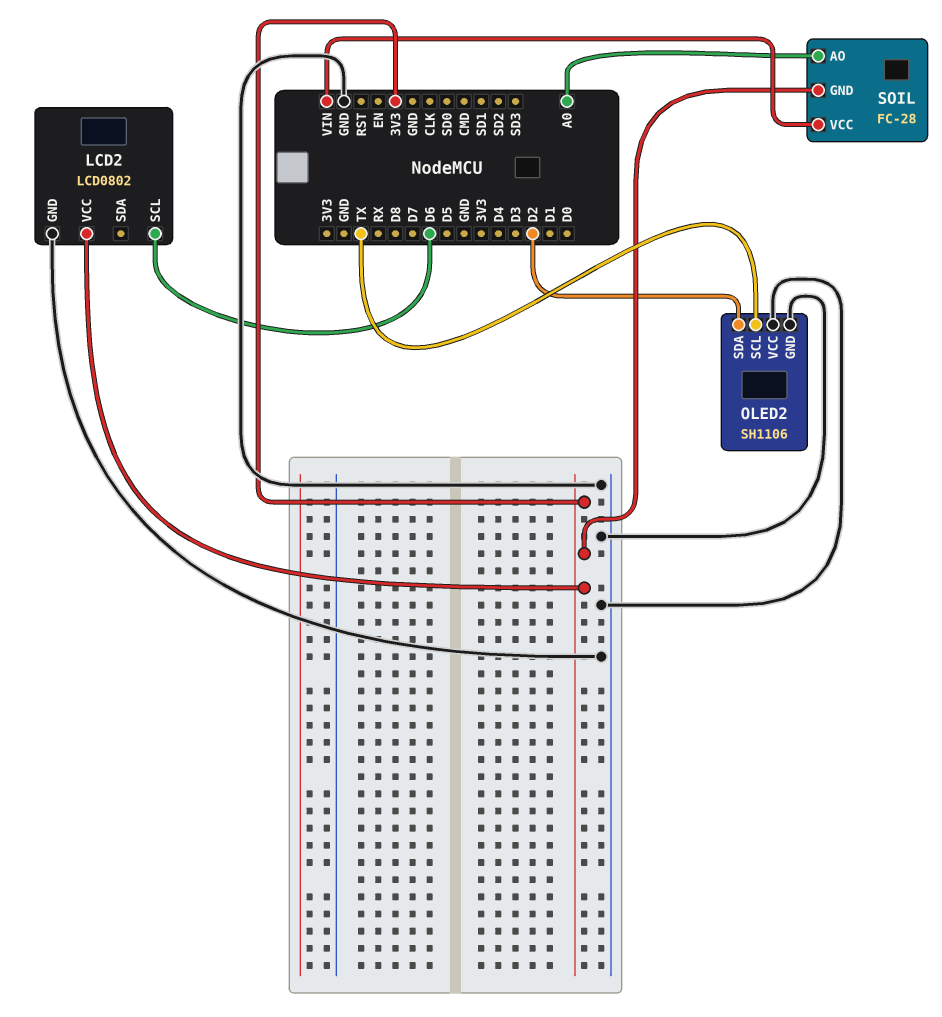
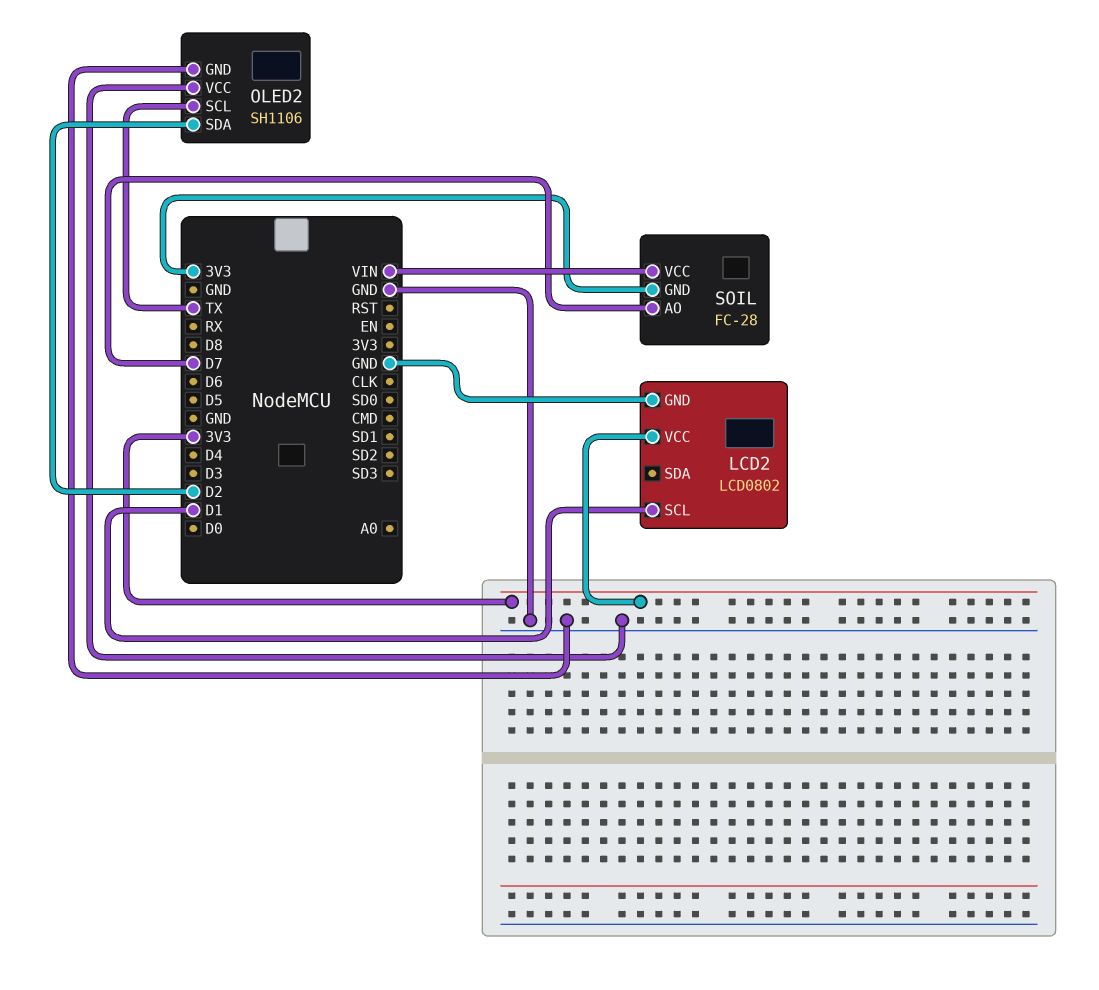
LCD2 pin SCL: D6 -> D1
SOIL pin AO: A0 -> D7

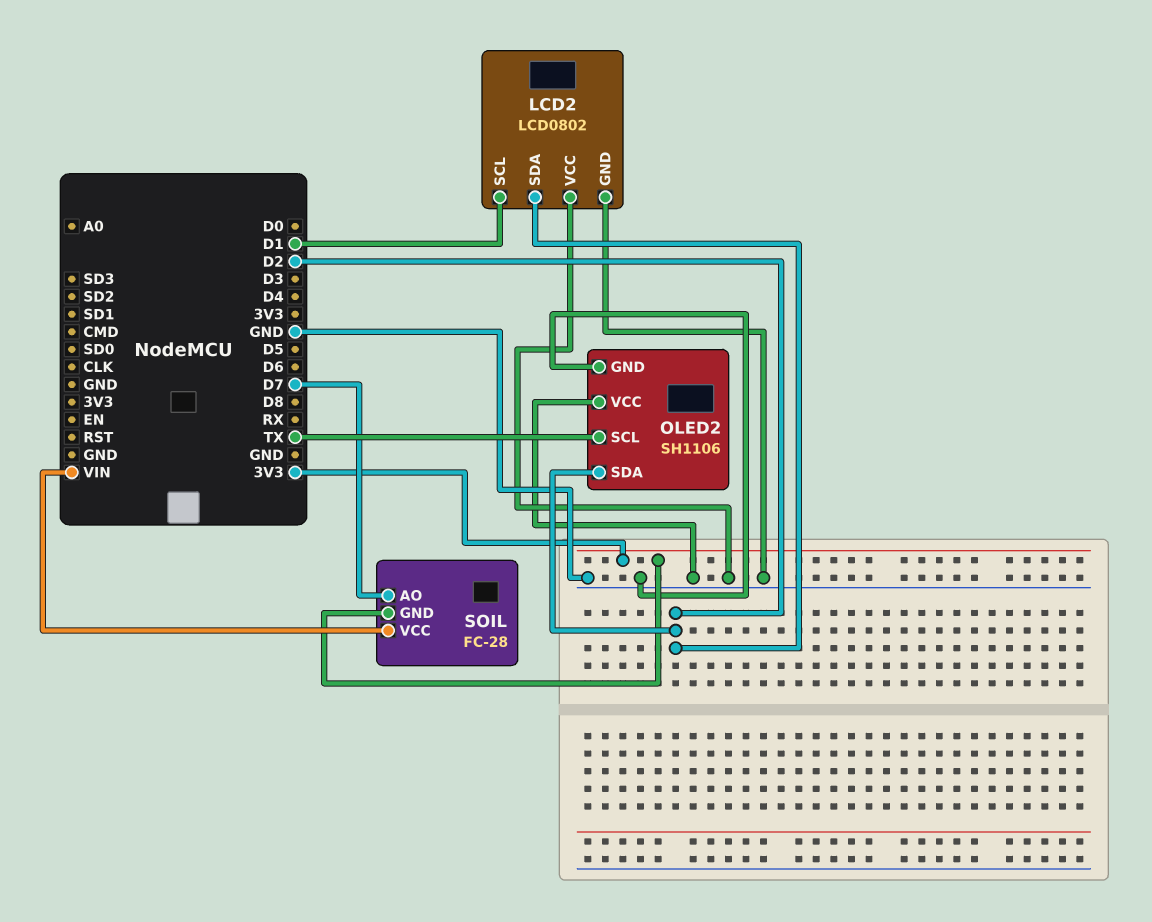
LCD2 pin SDA: none -> D2
LCD2 pin VCC: 3V3 -> GND

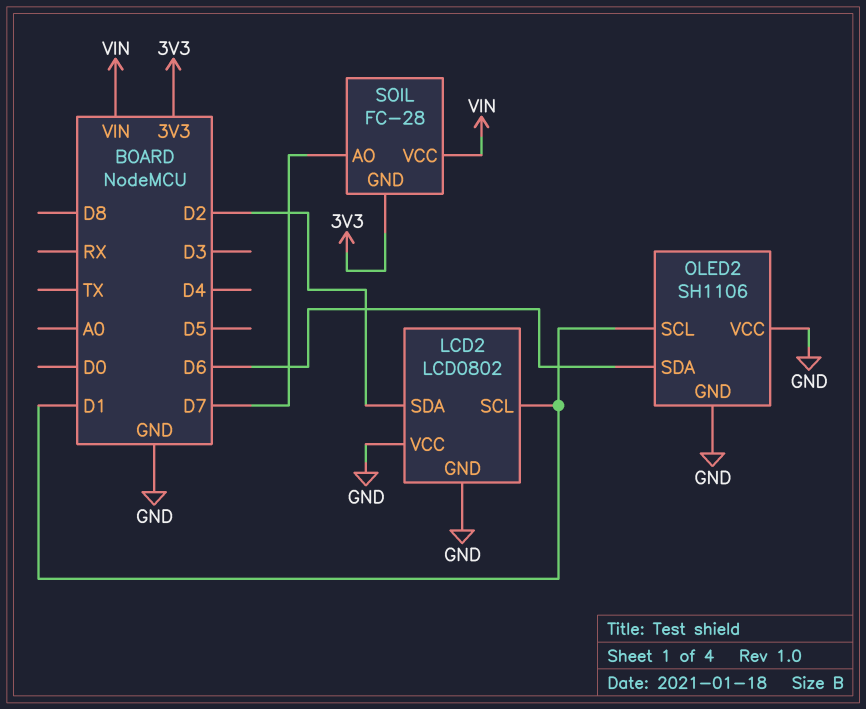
OLED2 pin SCL: TX -> D1
OLED2 pin SDA: D2 -> D6

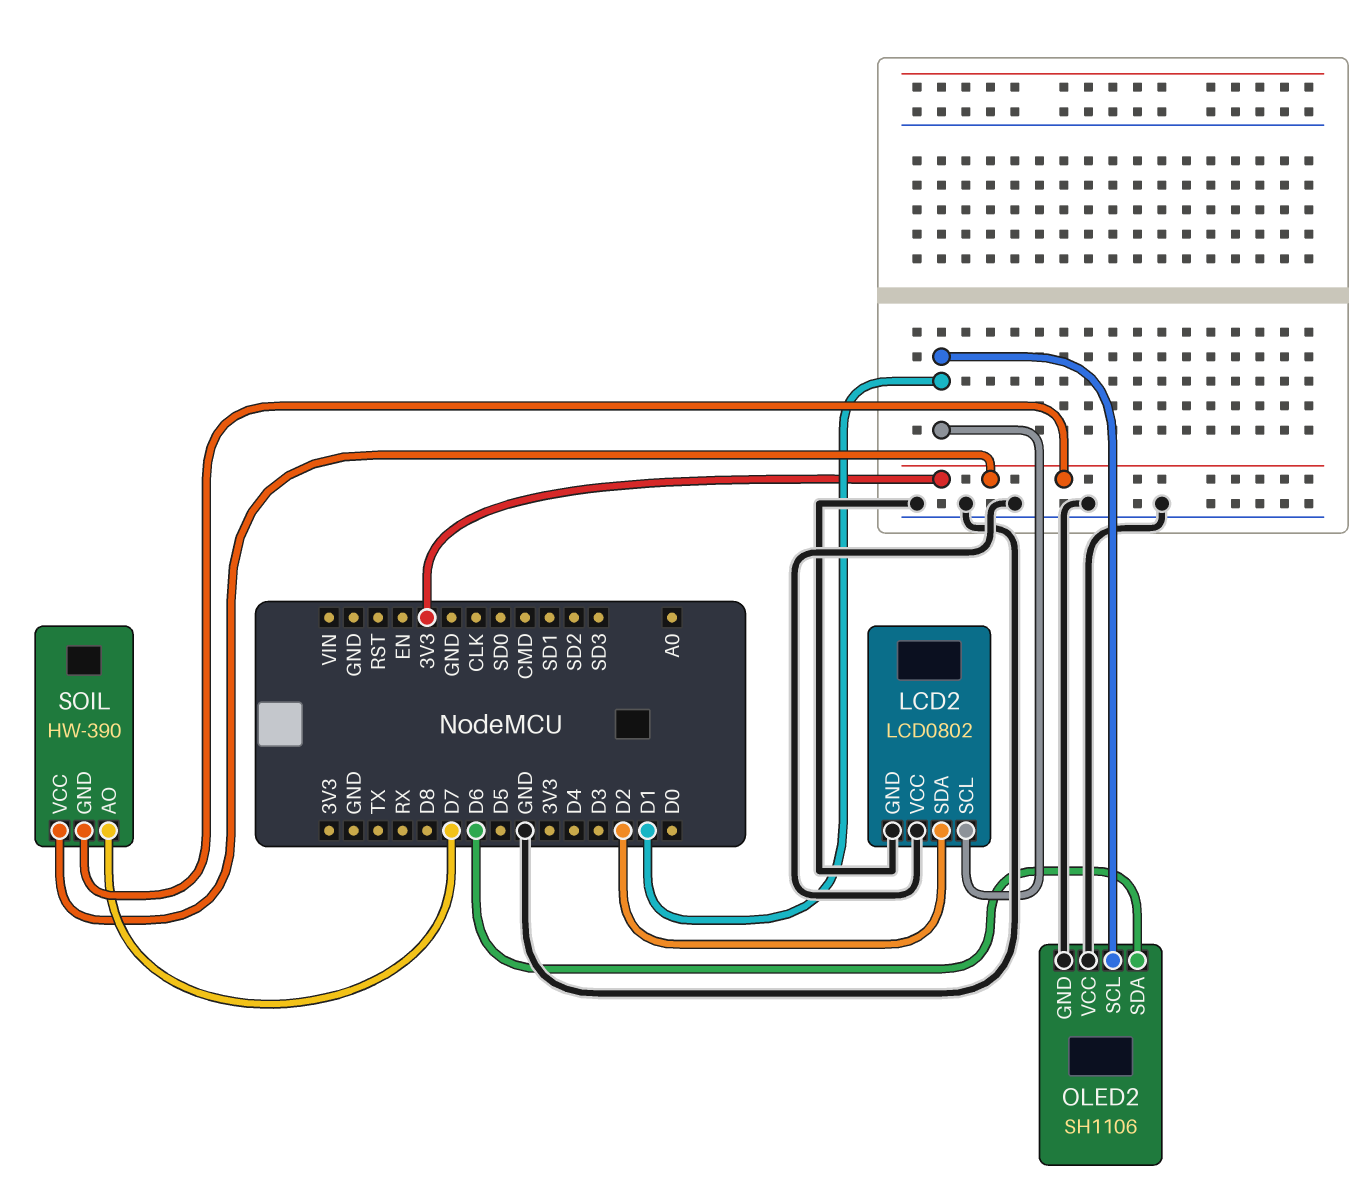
SOIL: FC-28 -> HW-390
SOIL pin VCC: VIN -> 3V3

